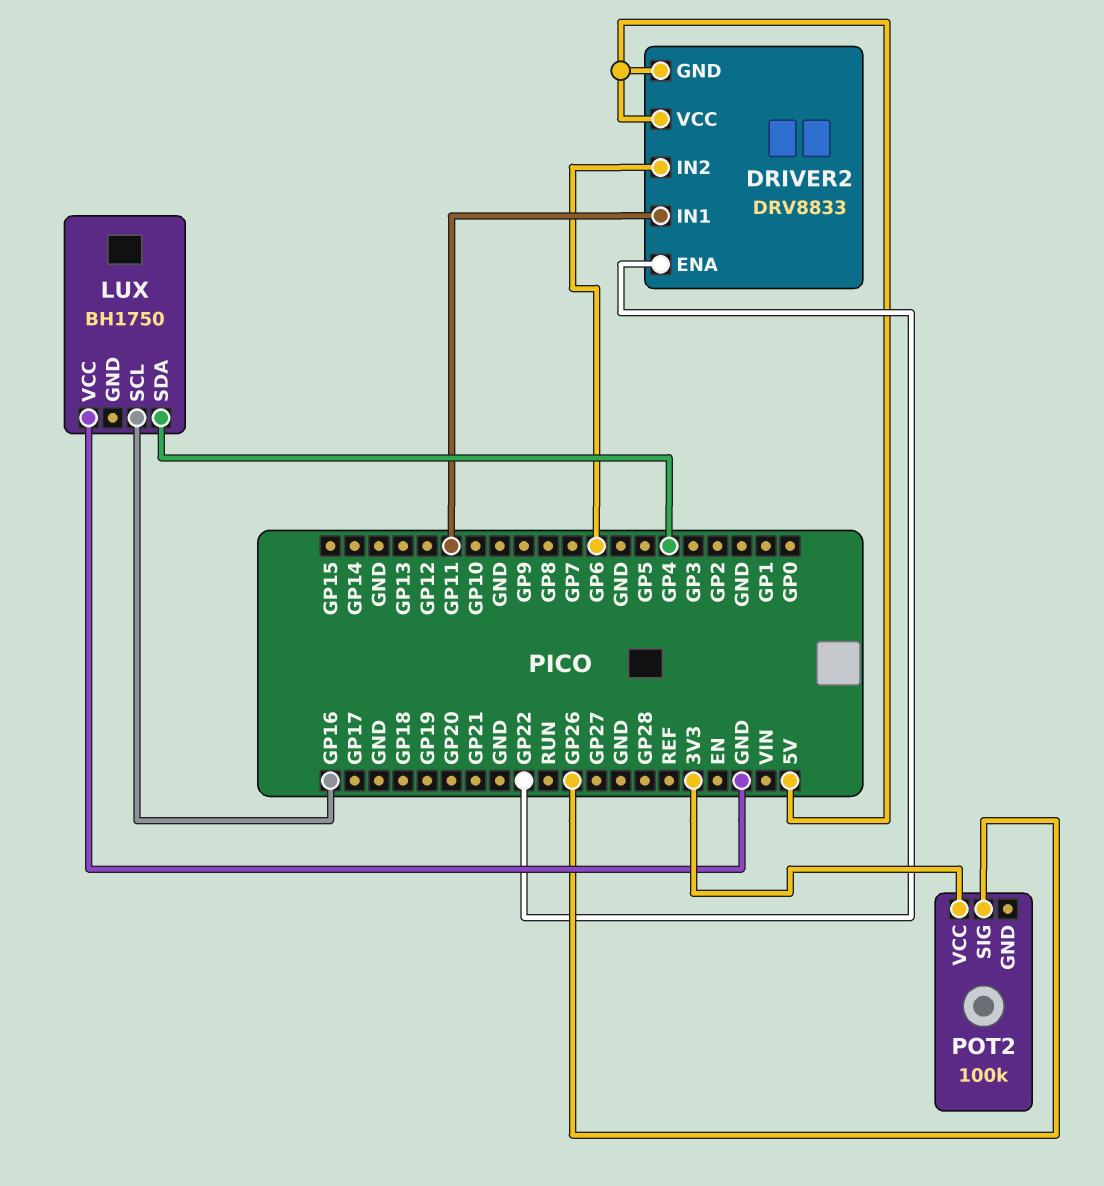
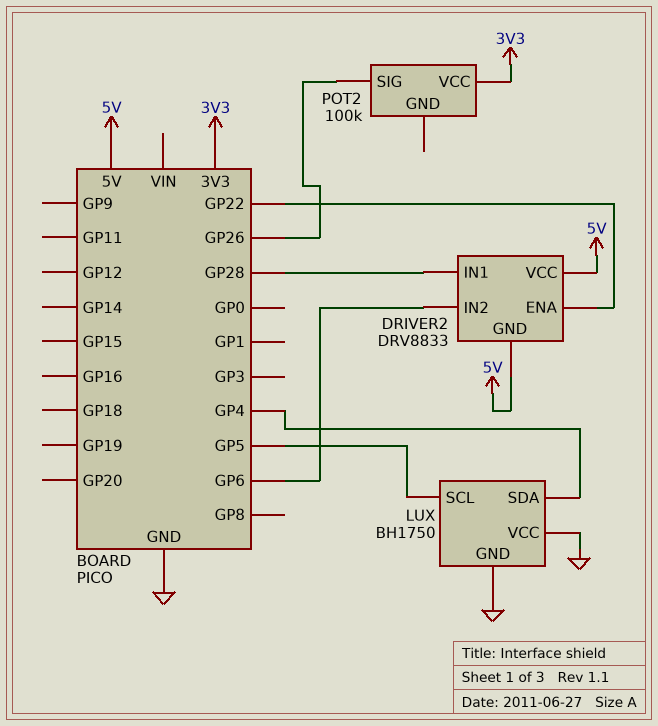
DRIVER2 pin IN1: GP11 -> GP28
LUX pin GND: none -> GND
LUX pin SCL: GP16 -> GP5

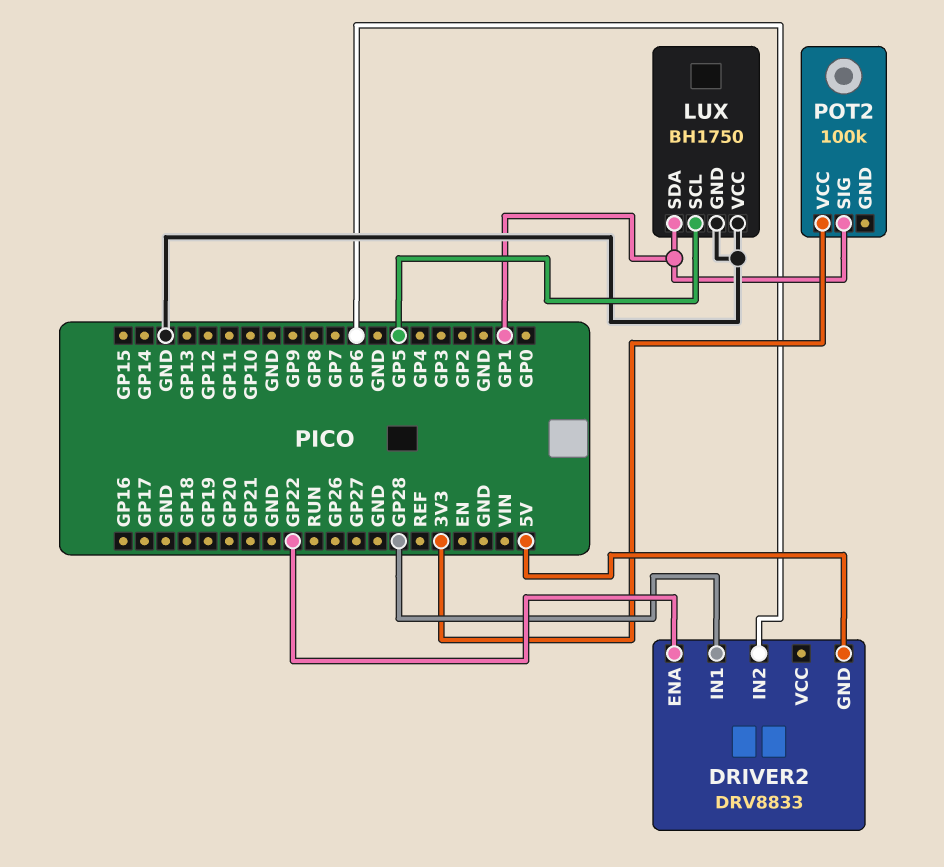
DRIVER2 pin VCC: 5V -> none
LUX pin SDA: GP4 -> GP1
POT2 pin SIG: GP26 -> GP1

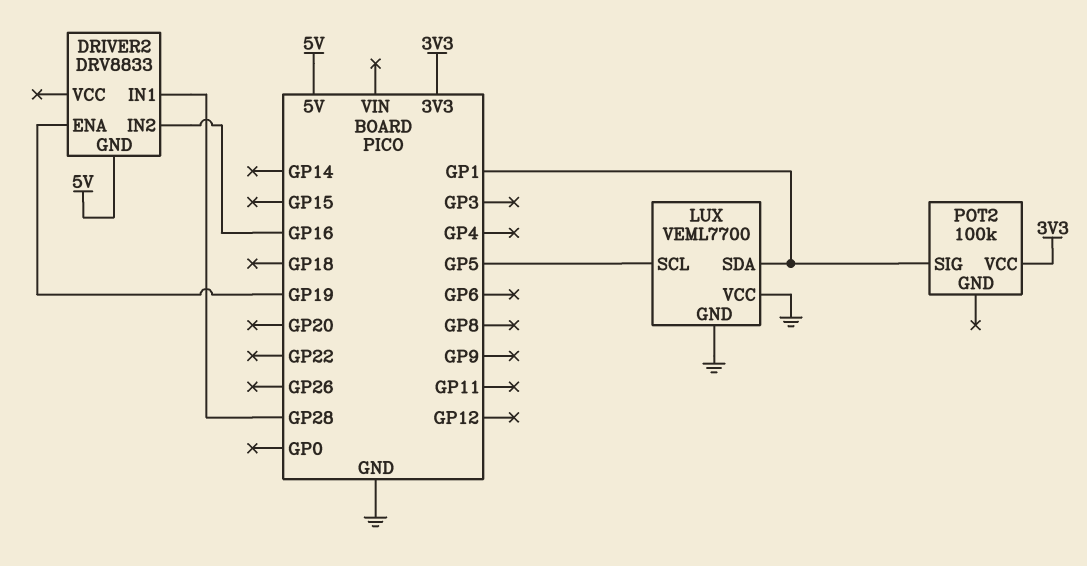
DRIVER2 pin ENA: GP22 -> GP19
DRIVER2 pin IN2: GP6 -> GP16
LUX: BH1750 -> VEML7700

